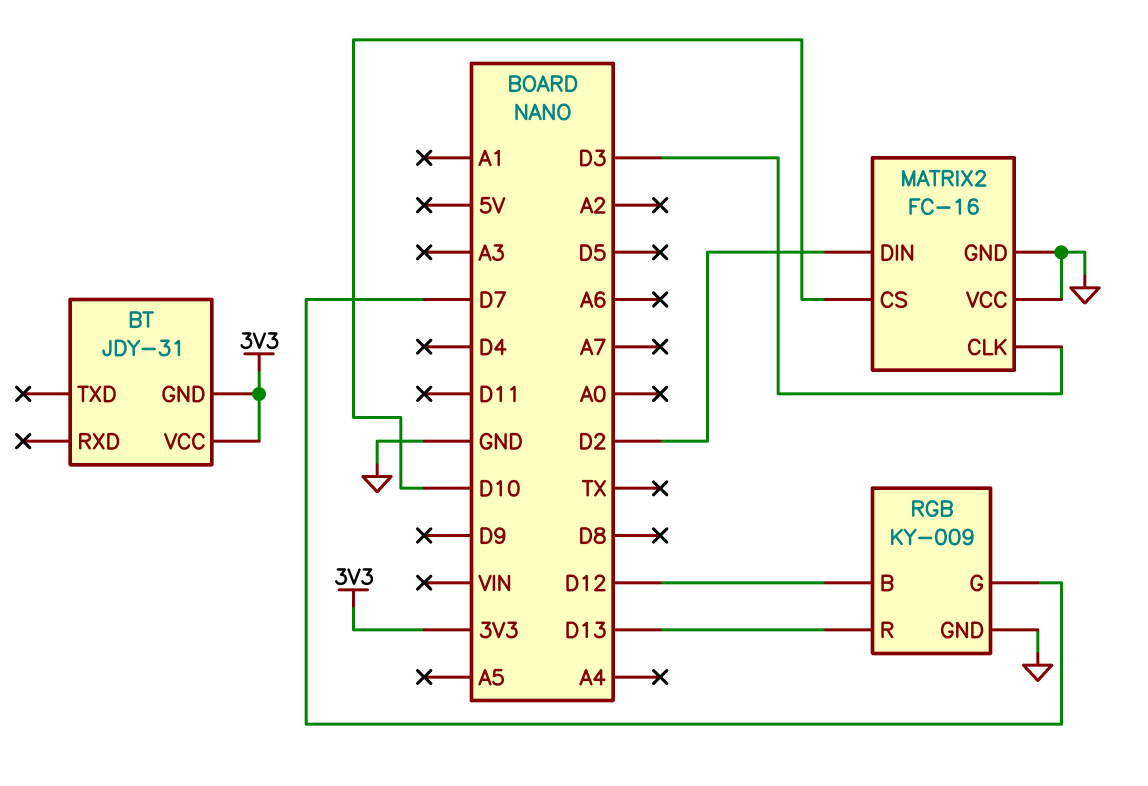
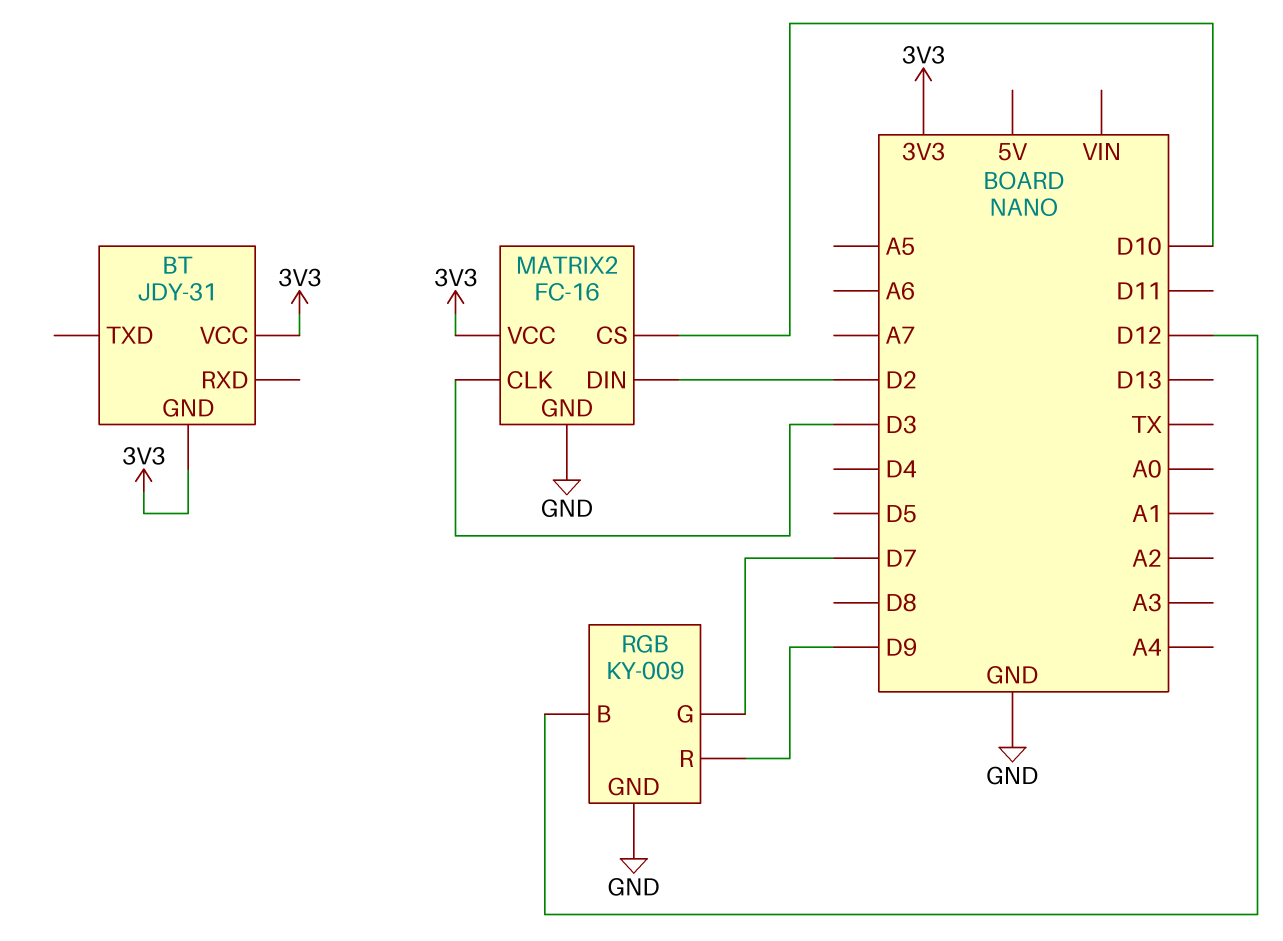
MATRIX2 pin VCC: GND -> 3V3
RGB pin R: D13 -> D9

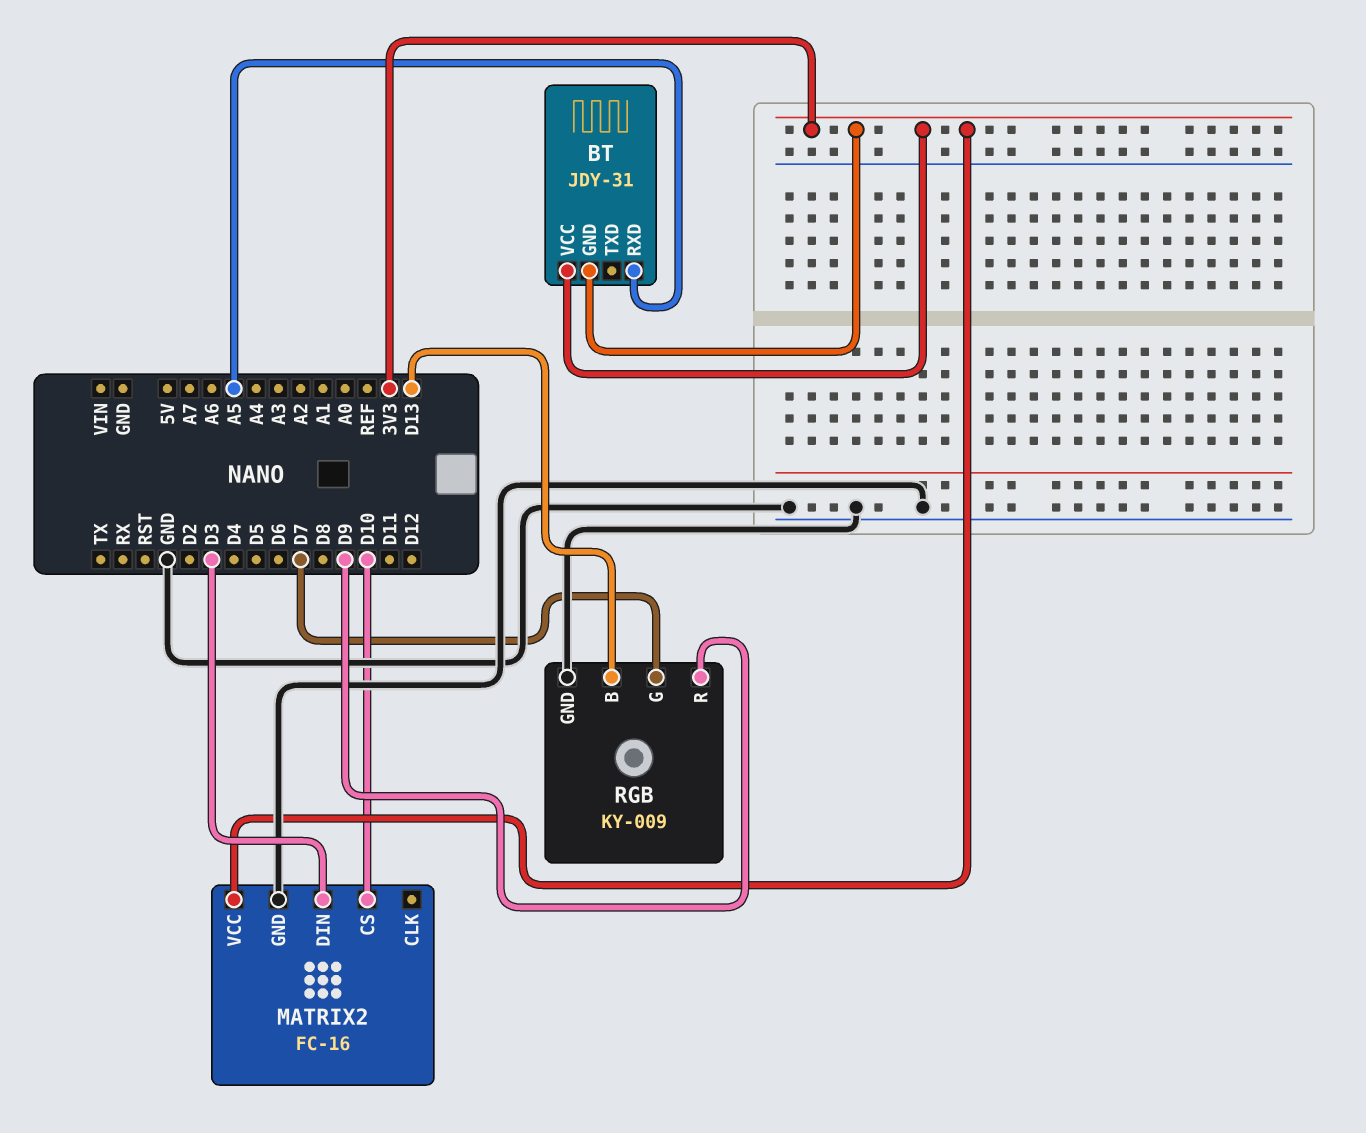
BT pin RXD: none -> A5
MATRIX2 pin CLK: D3 -> none
MATRIX2 pin DIN: D2 -> D3
RGB pin B: D12 -> D13

